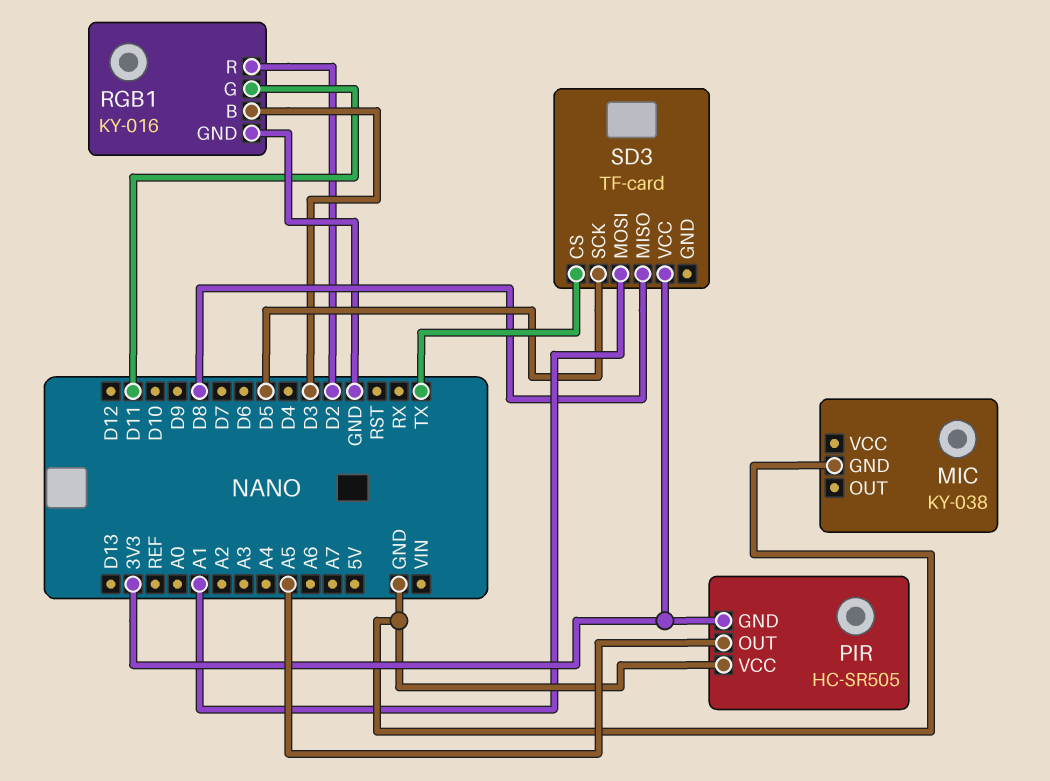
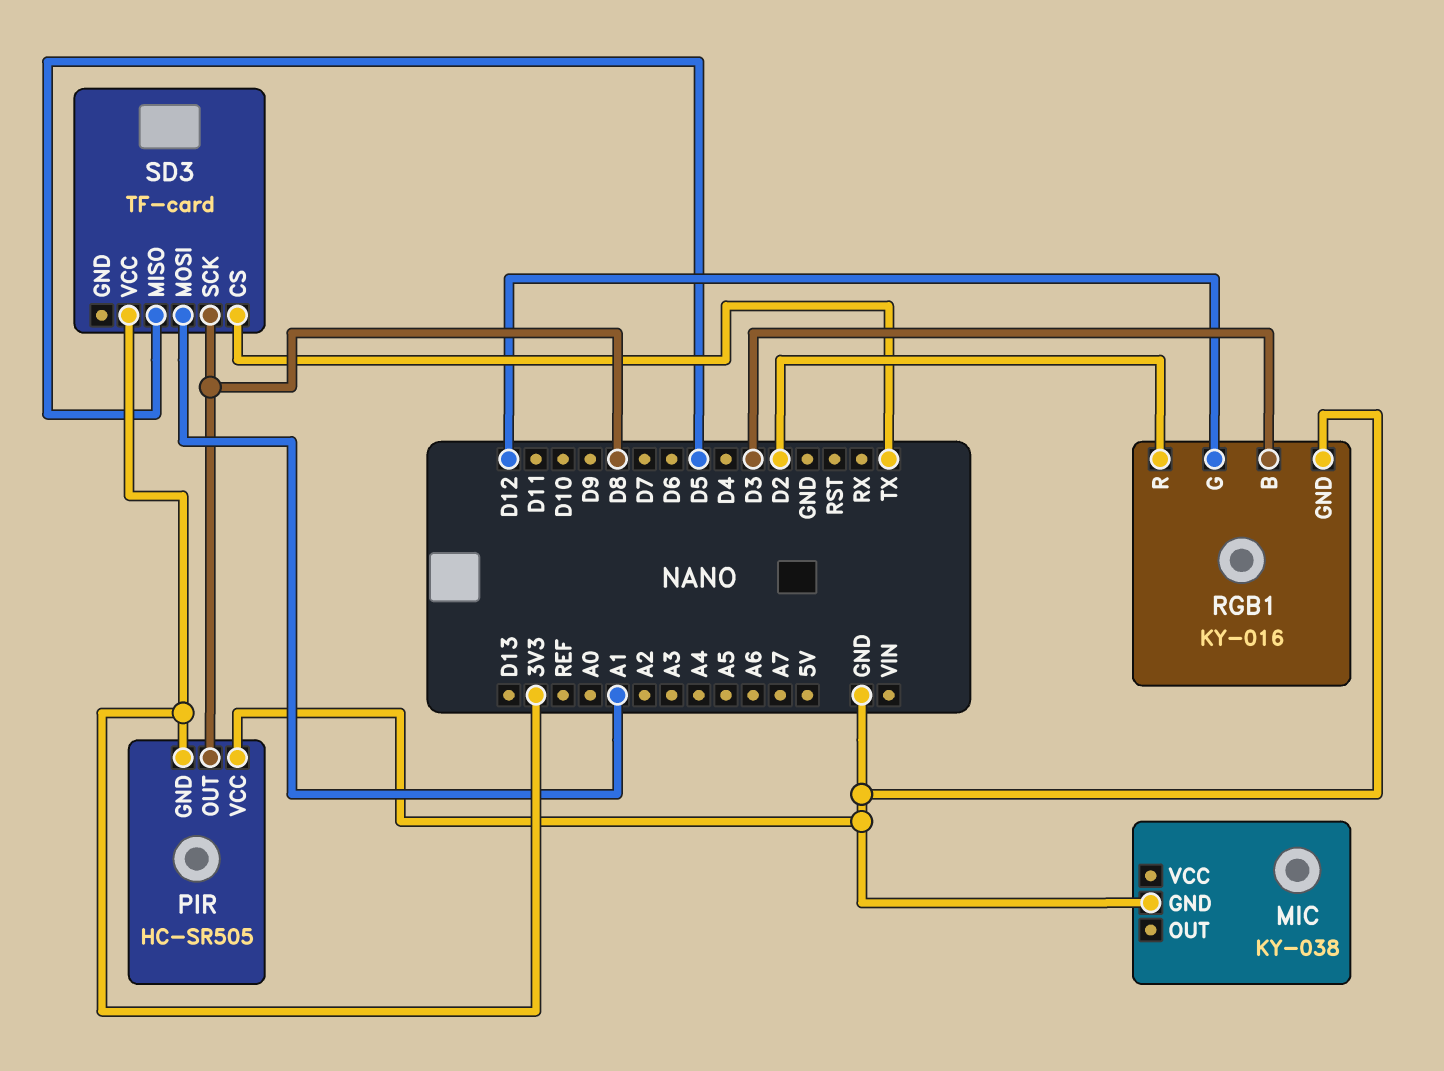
PIR pin OUT: A5 -> D8
RGB1 pin G: D11 -> D12
SD3 pin MISO: D8 -> D5
SD3 pin SCK: D5 -> D8

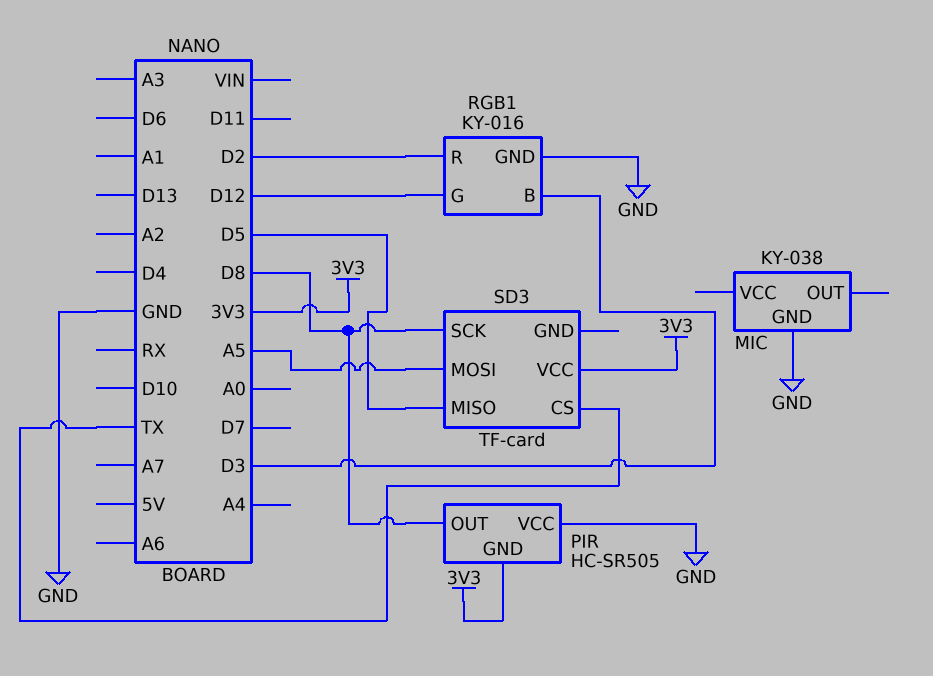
SD3 pin MOSI: A1 -> A5

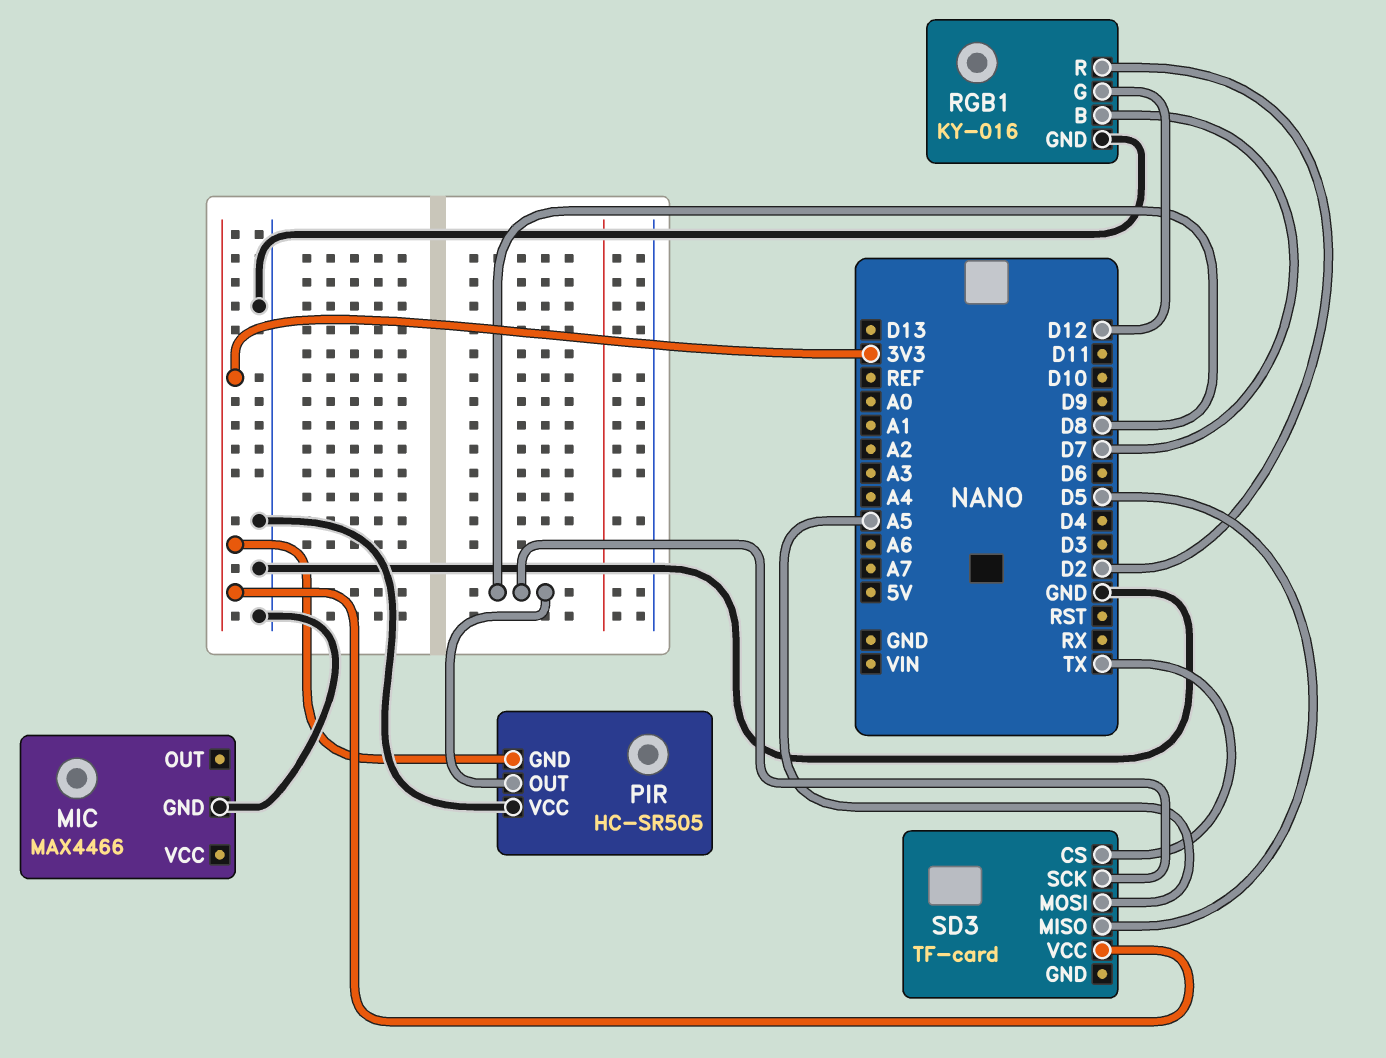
MIC: KY-038 -> MAX4466
RGB1 pin B: D3 -> D7

